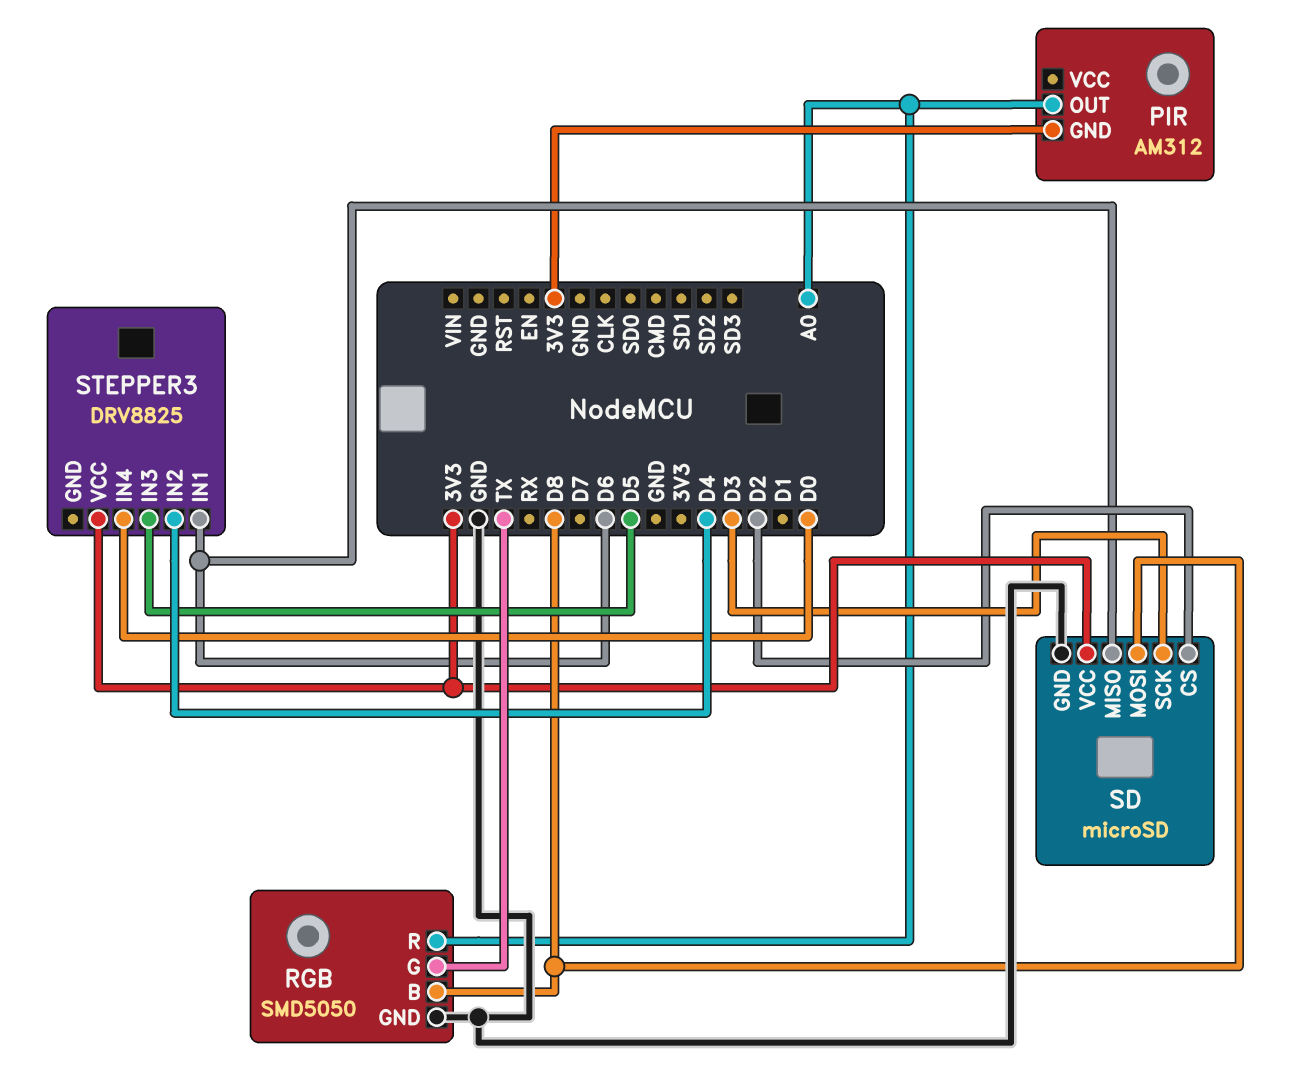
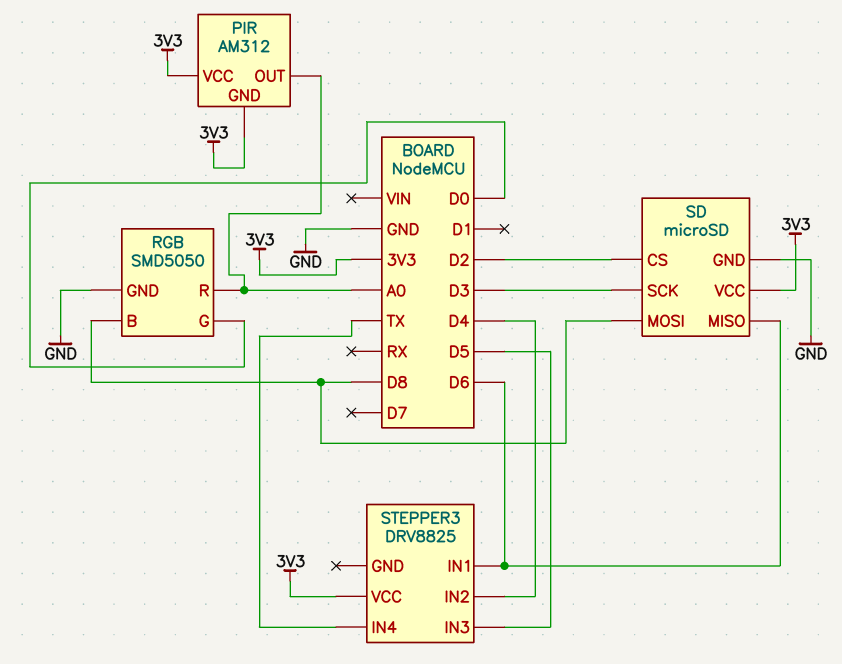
PIR pin VCC: none -> 3V3
RGB pin G: TX -> D0
STEPPER3 pin IN4: D0 -> TX

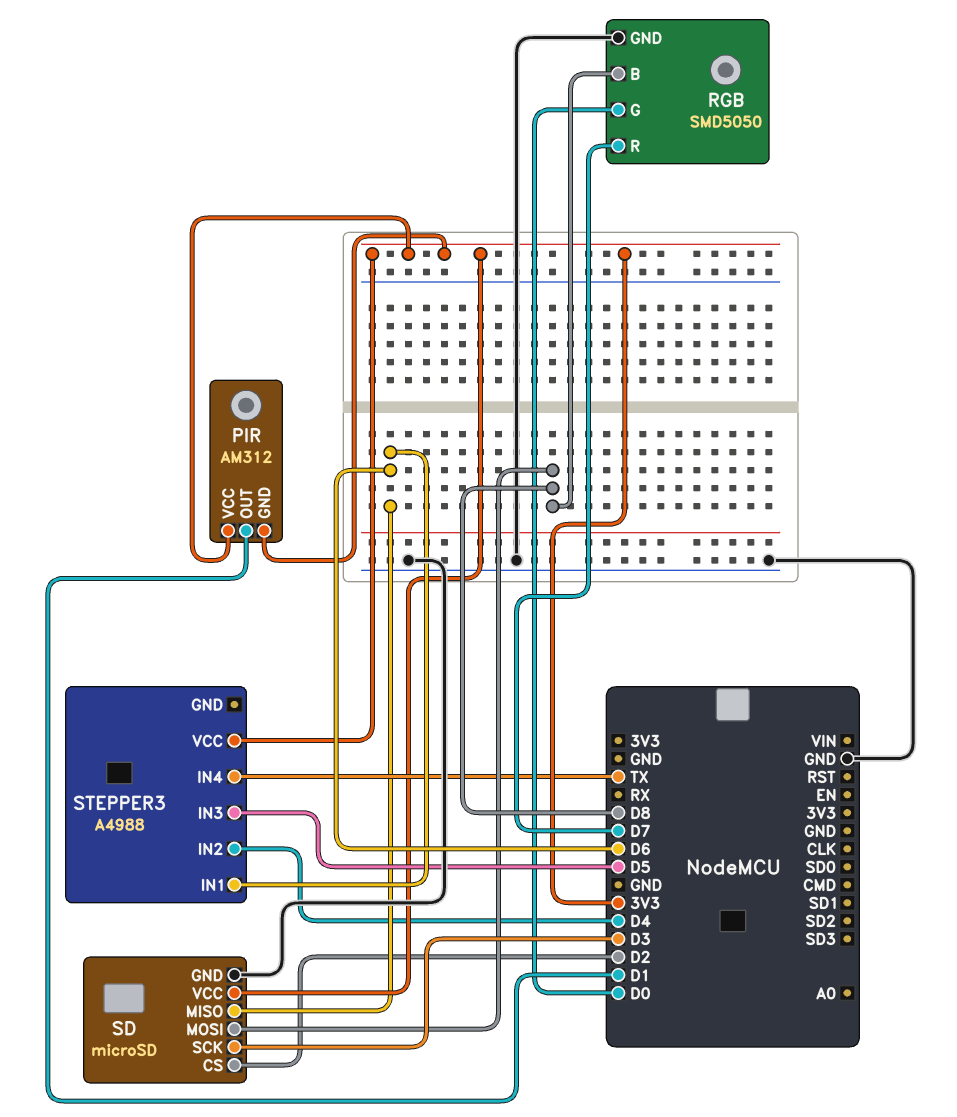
PIR pin OUT: A0 -> D1
RGB pin R: A0 -> D7
STEPPER3: DRV8825 -> A4988

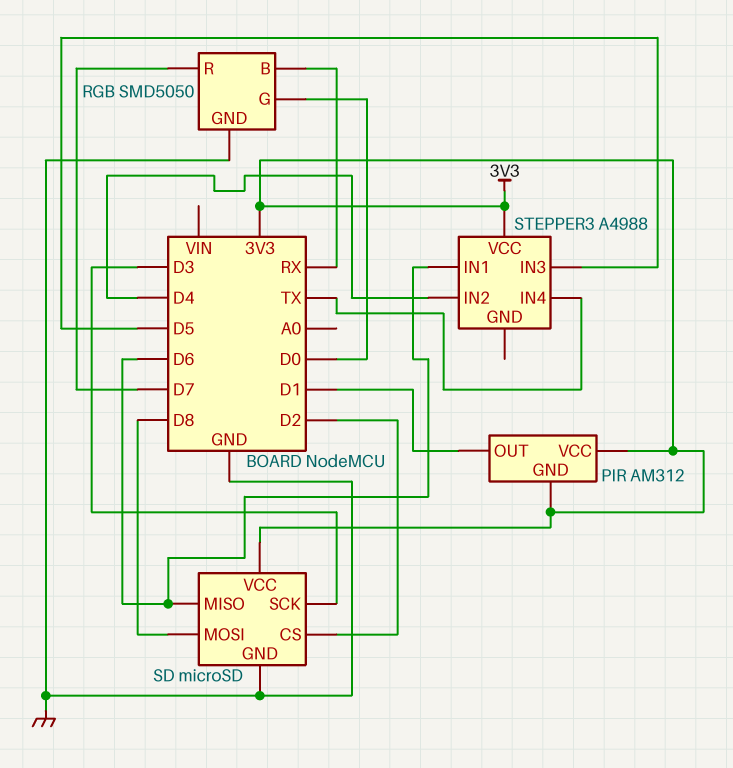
RGB pin B: D8 -> RX

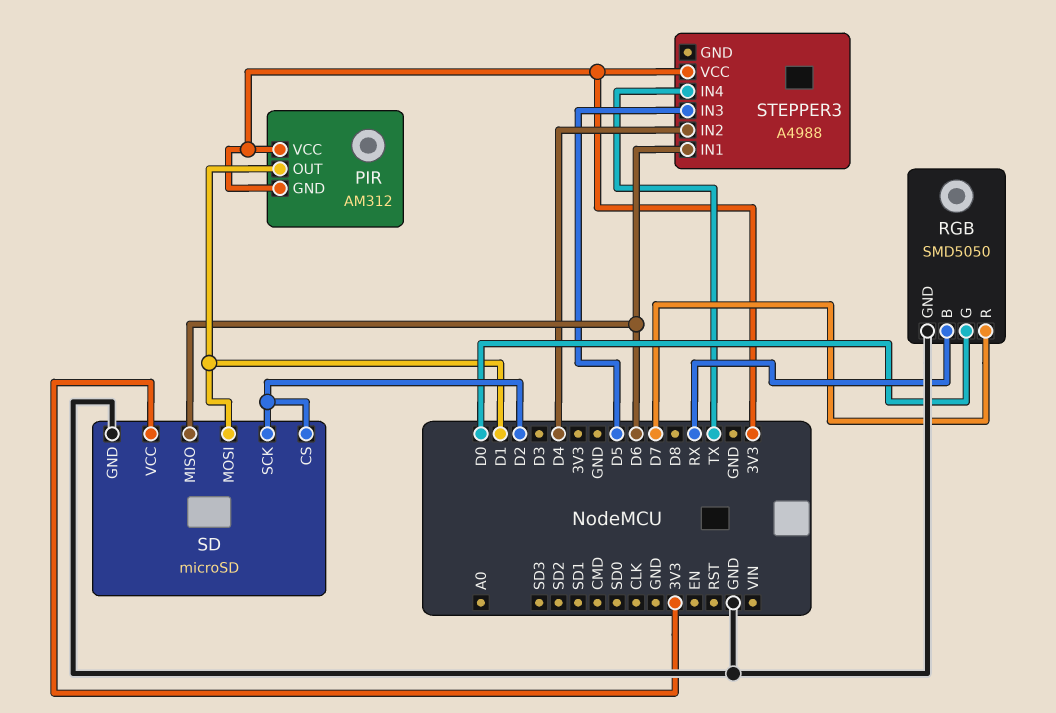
SD pin MOSI: D8 -> D1
SD pin SCK: D3 -> D2

